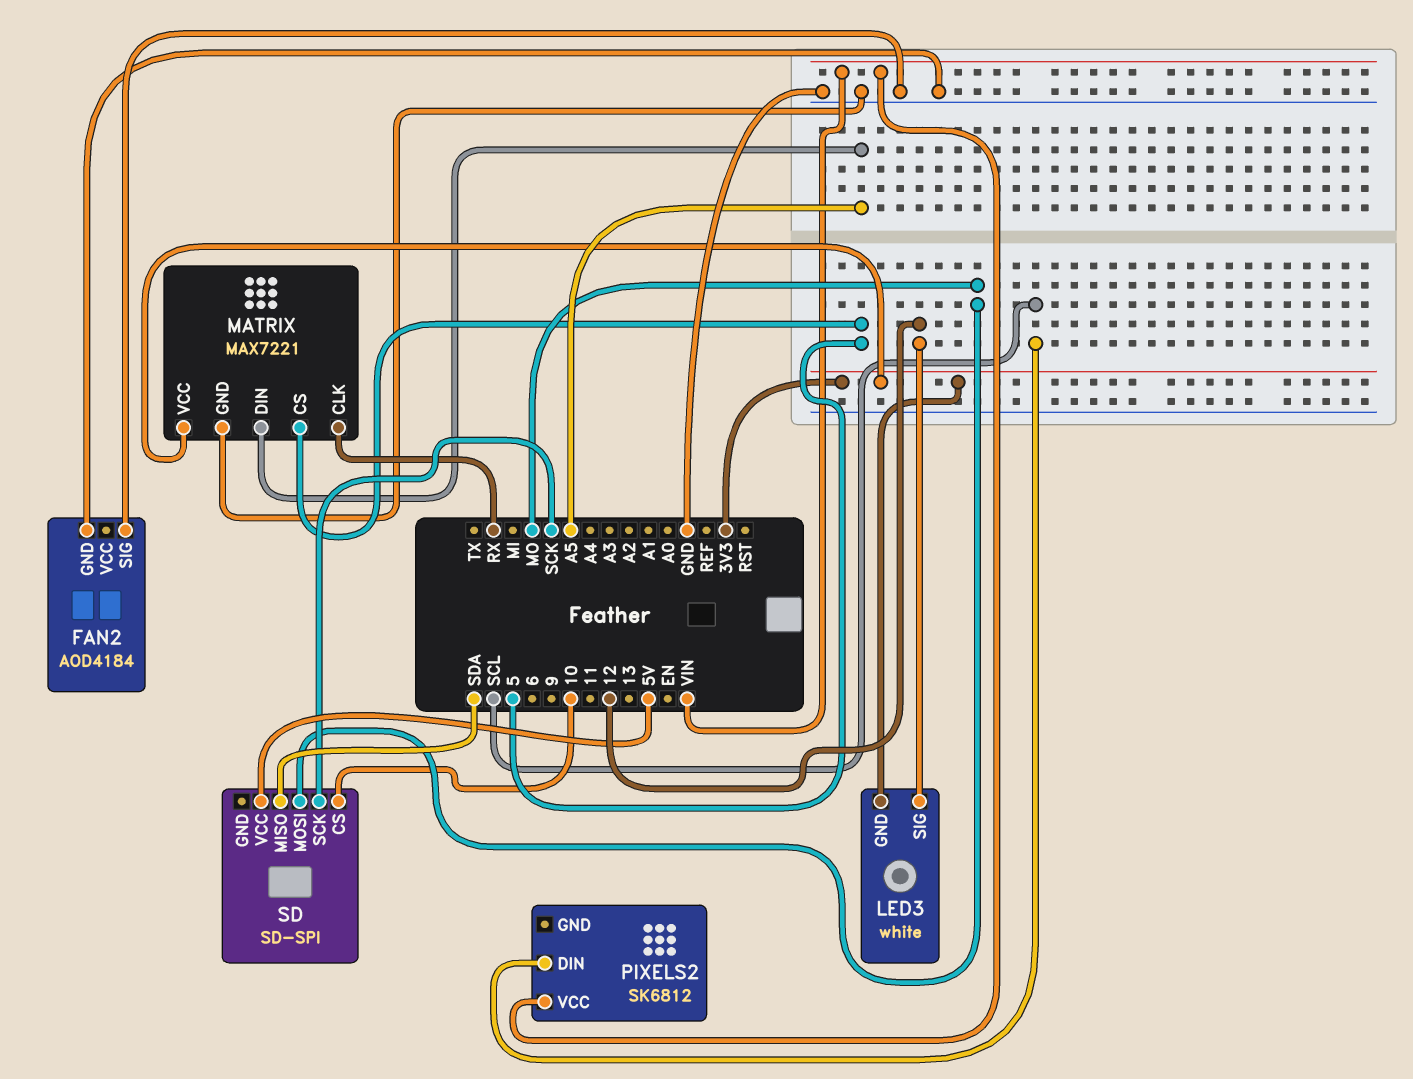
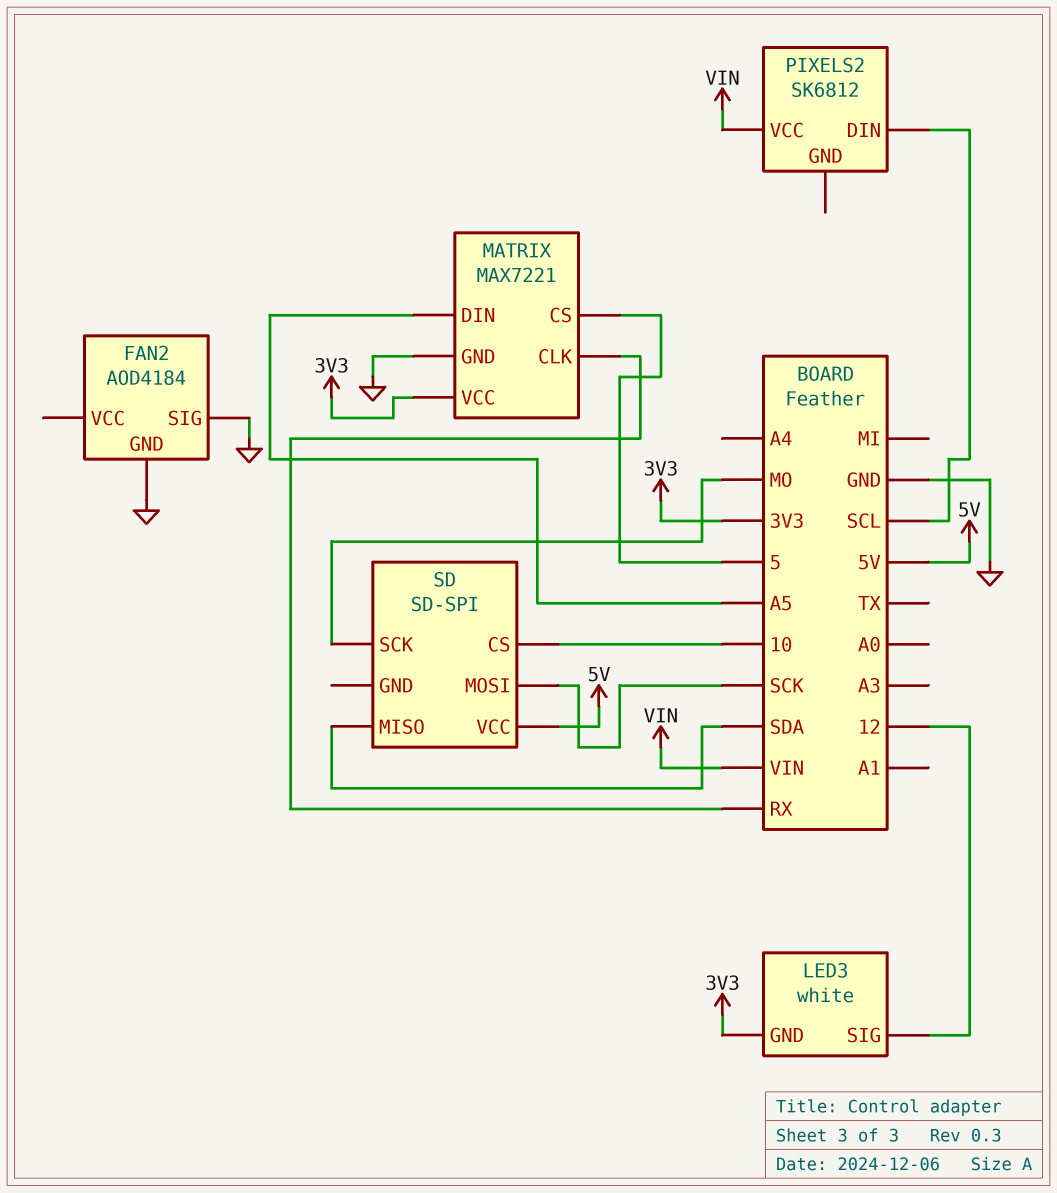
SD pin MOSI: MO -> SCK
SD pin SCK: SCK -> MO

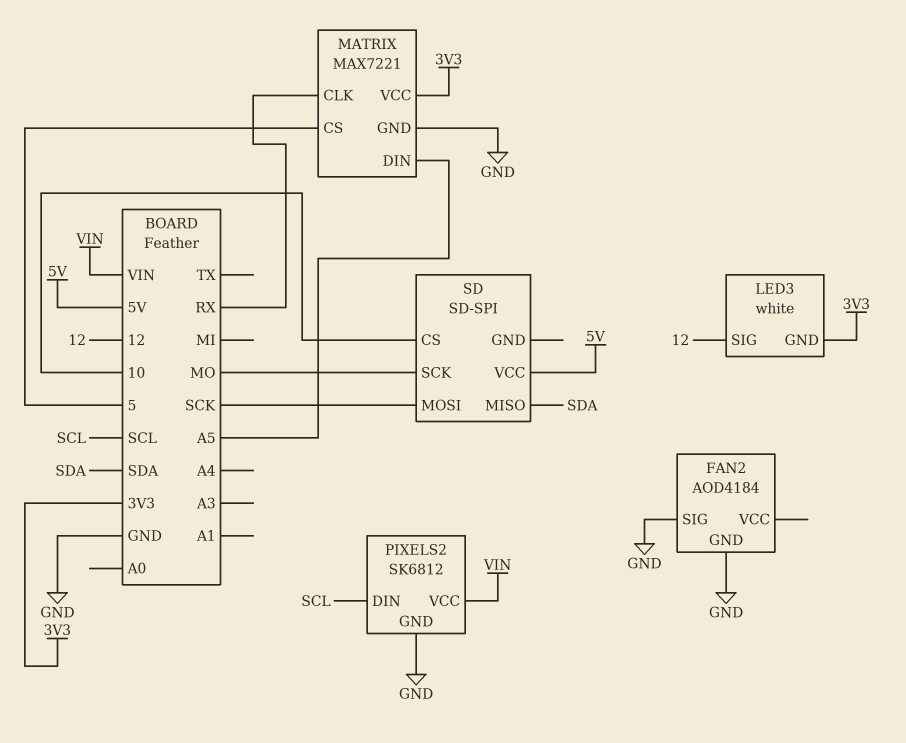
PIXELS2 pin GND: none -> GND

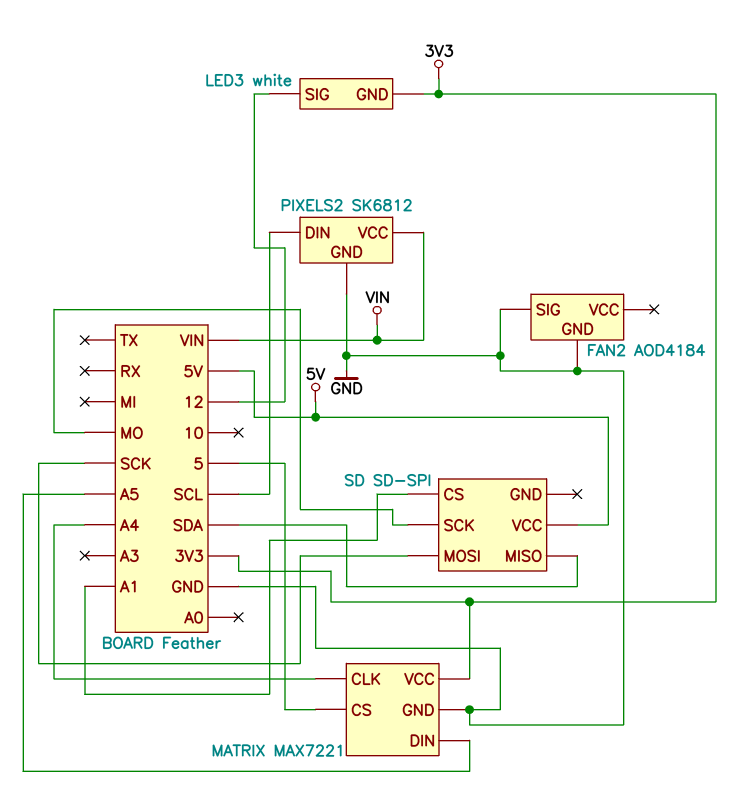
MATRIX pin CLK: RX -> A4
SD pin CS: 10 -> A1

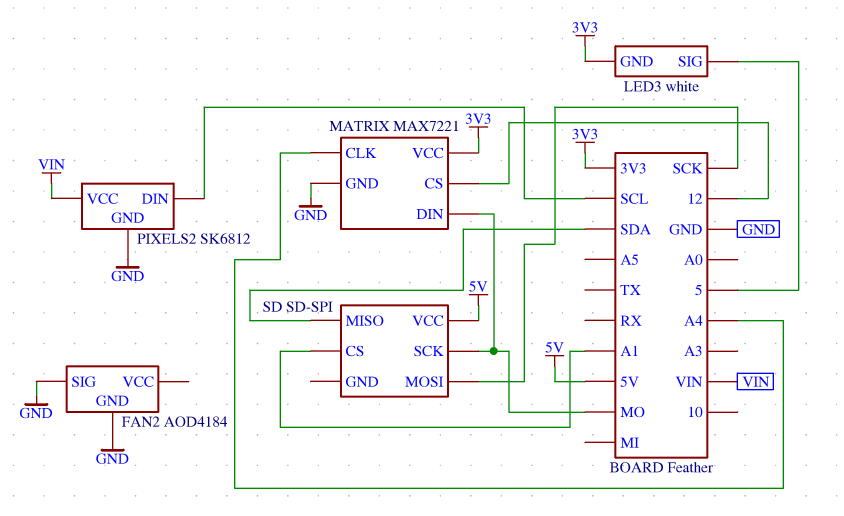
LED3 pin SIG: 12 -> 5
MATRIX pin CS: 5 -> 12
MATRIX pin DIN: A5 -> MO

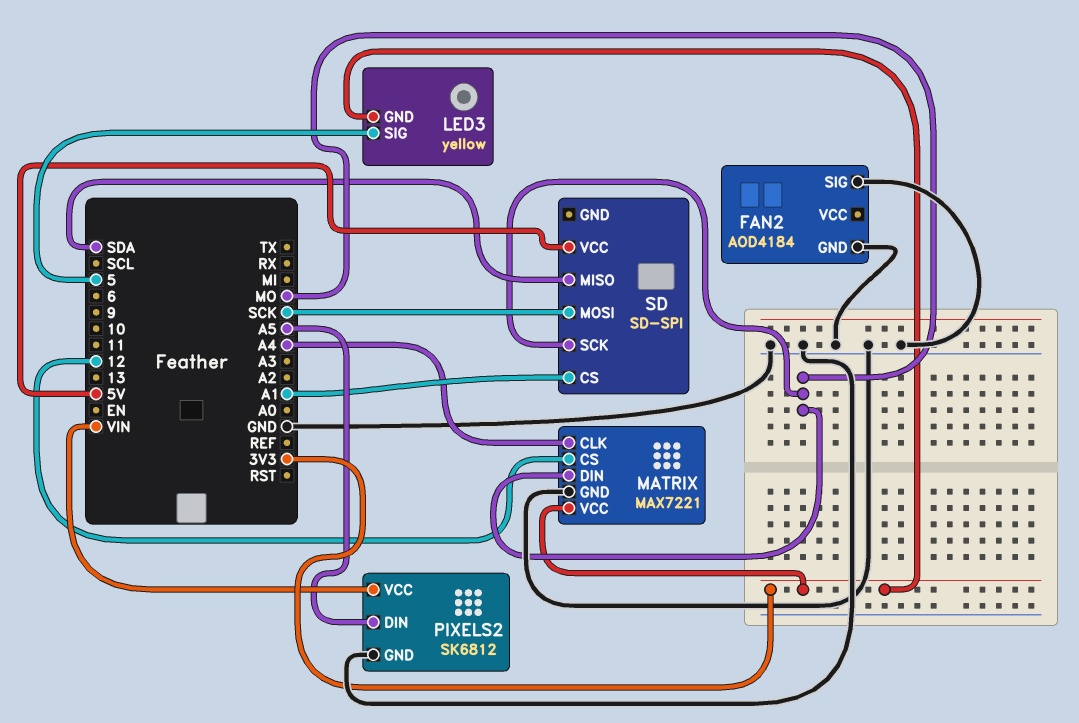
LED3: white -> yellow
PIXELS2 pin DIN: SCL -> A5

